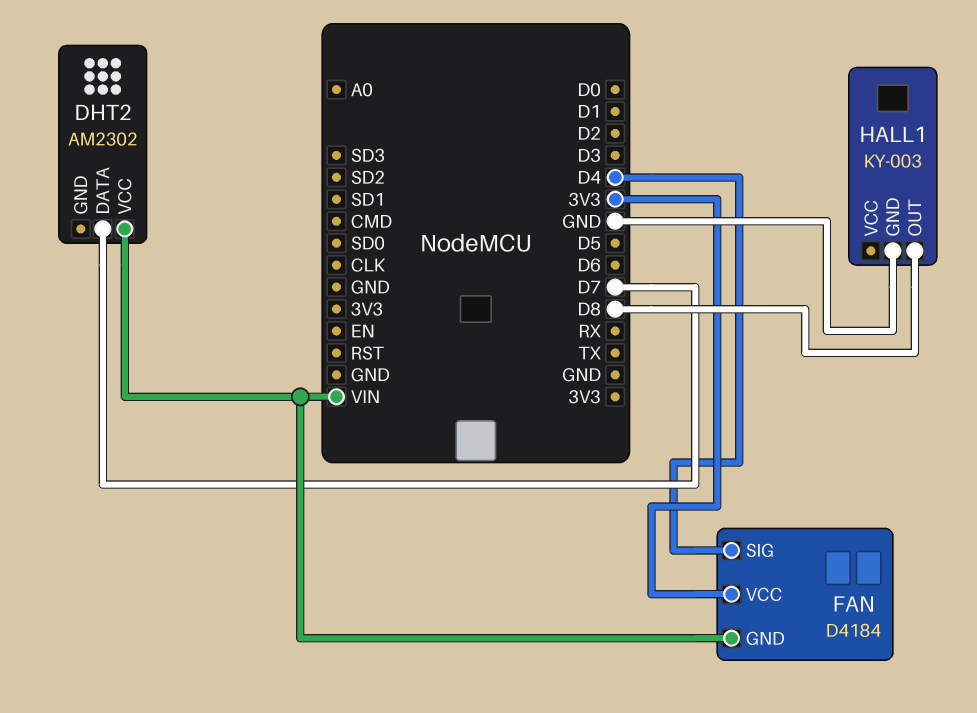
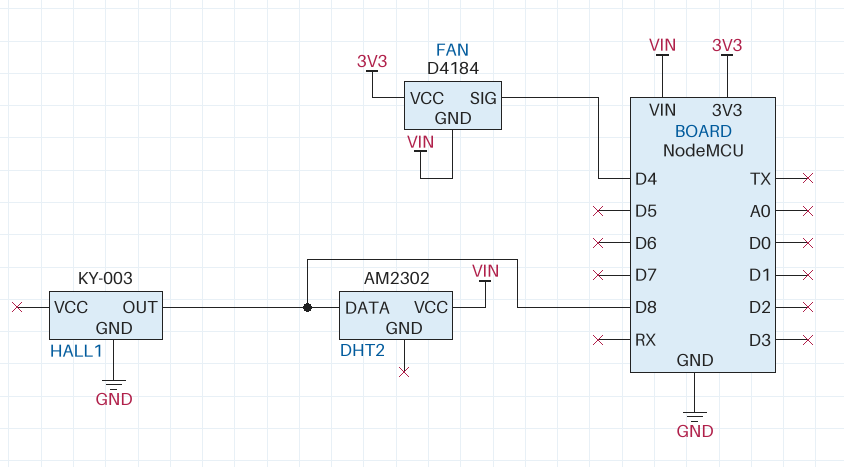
DHT2 pin DATA: D7 -> D8

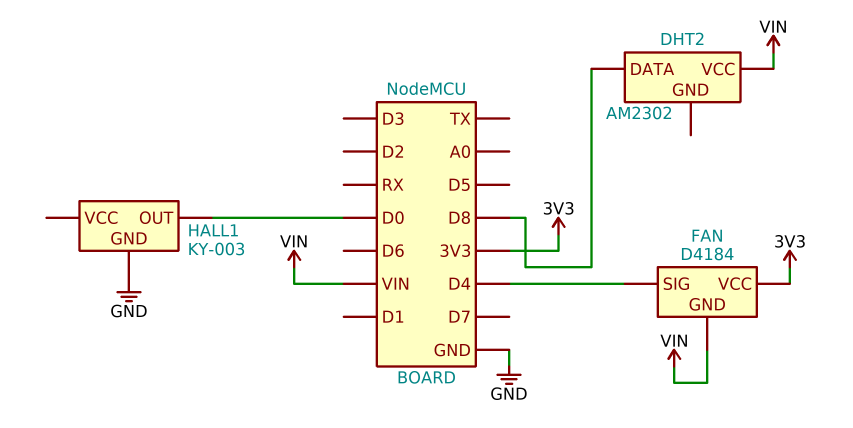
HALL1 pin OUT: D8 -> D0

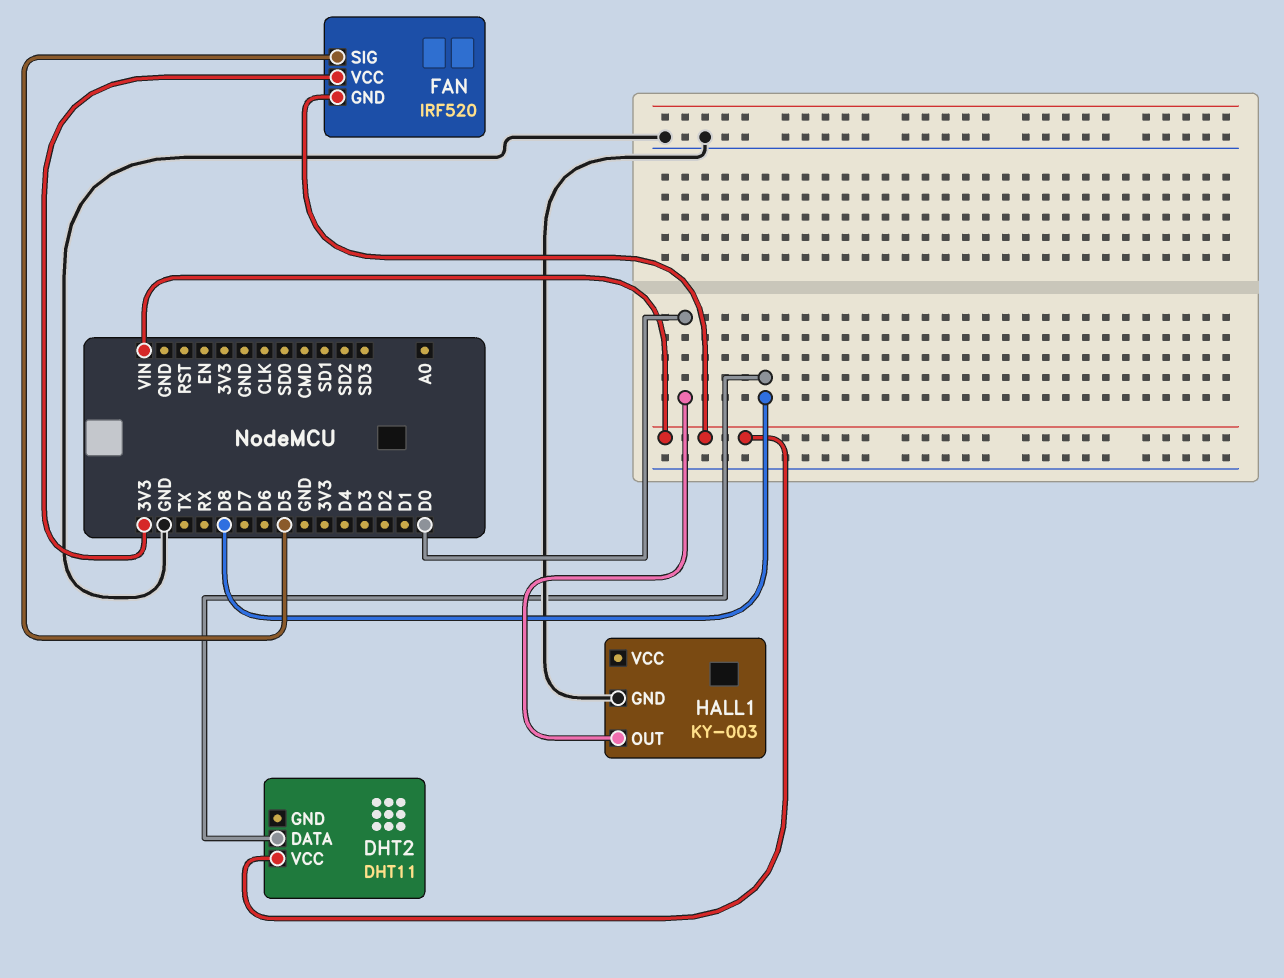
DHT2: AM2302 -> DHT11
FAN: D4184 -> IRF520
FAN pin SIG: D4 -> D5

